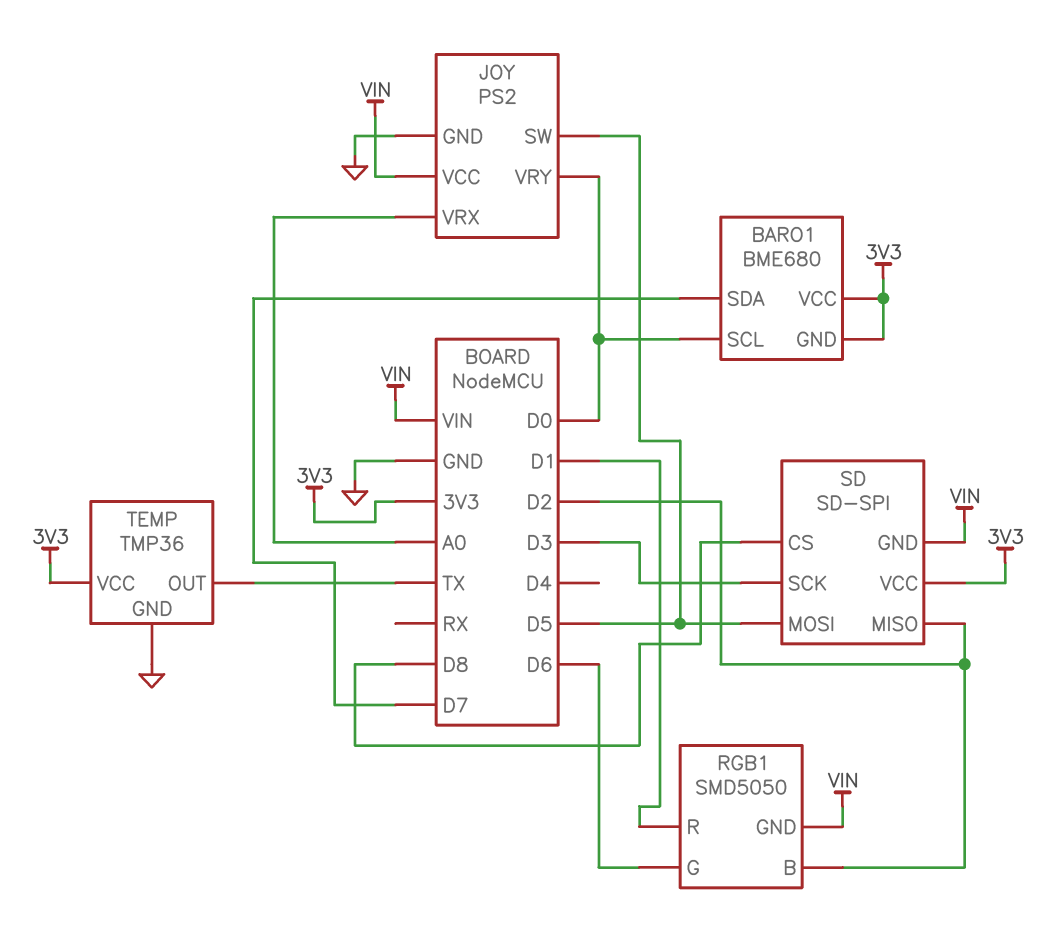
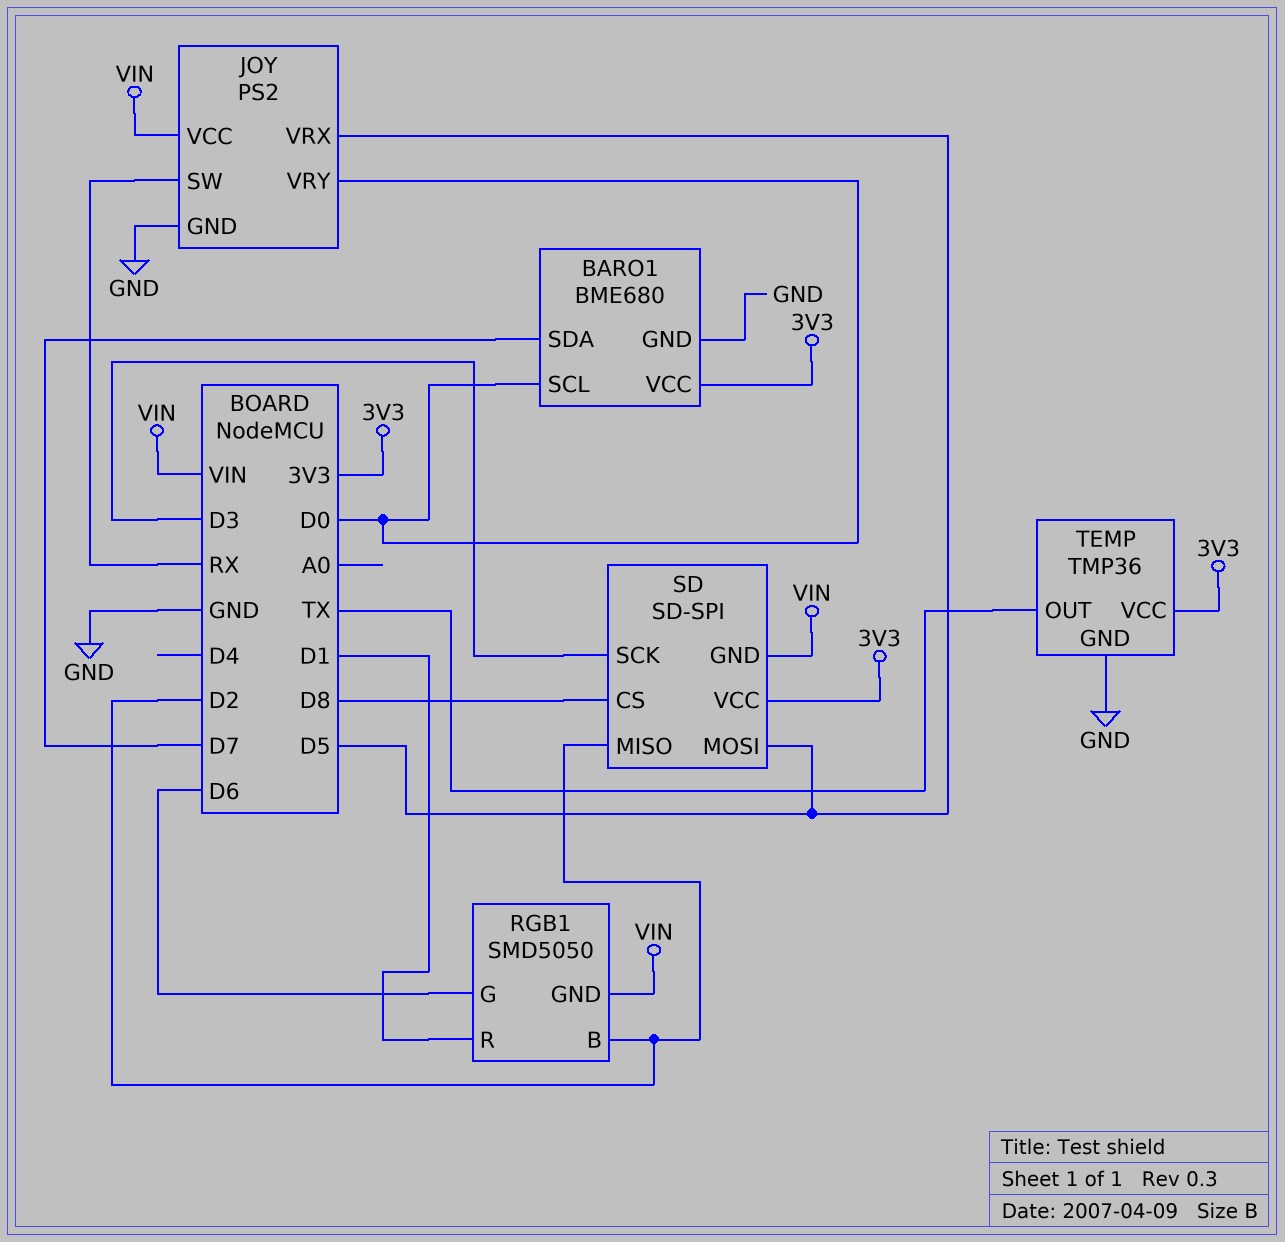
BARO1 pin GND: 3V3 -> GND
JOY pin SW: D5 -> RX
JOY pin VRX: A0 -> D5

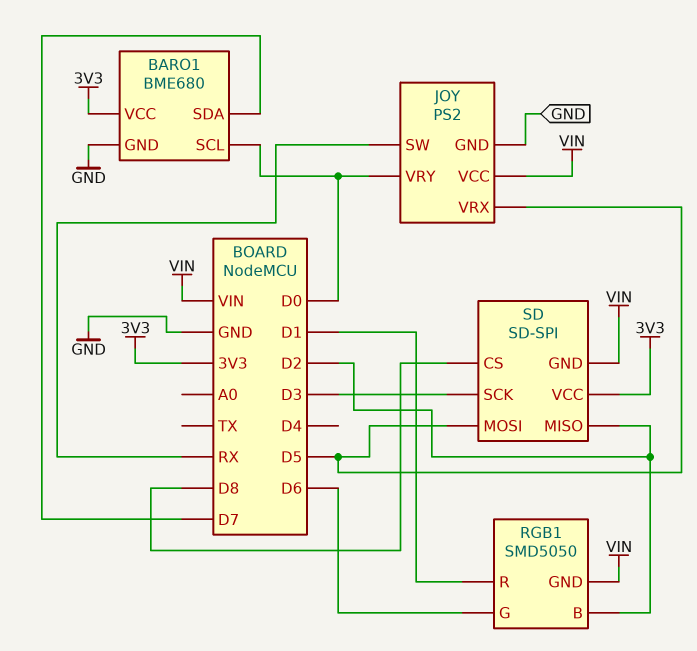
TEMP: TMP36 -> none
TEMP pin GND: GND -> none
TEMP pin OUT: TX -> none
TEMP pin VCC: 3V3 -> none

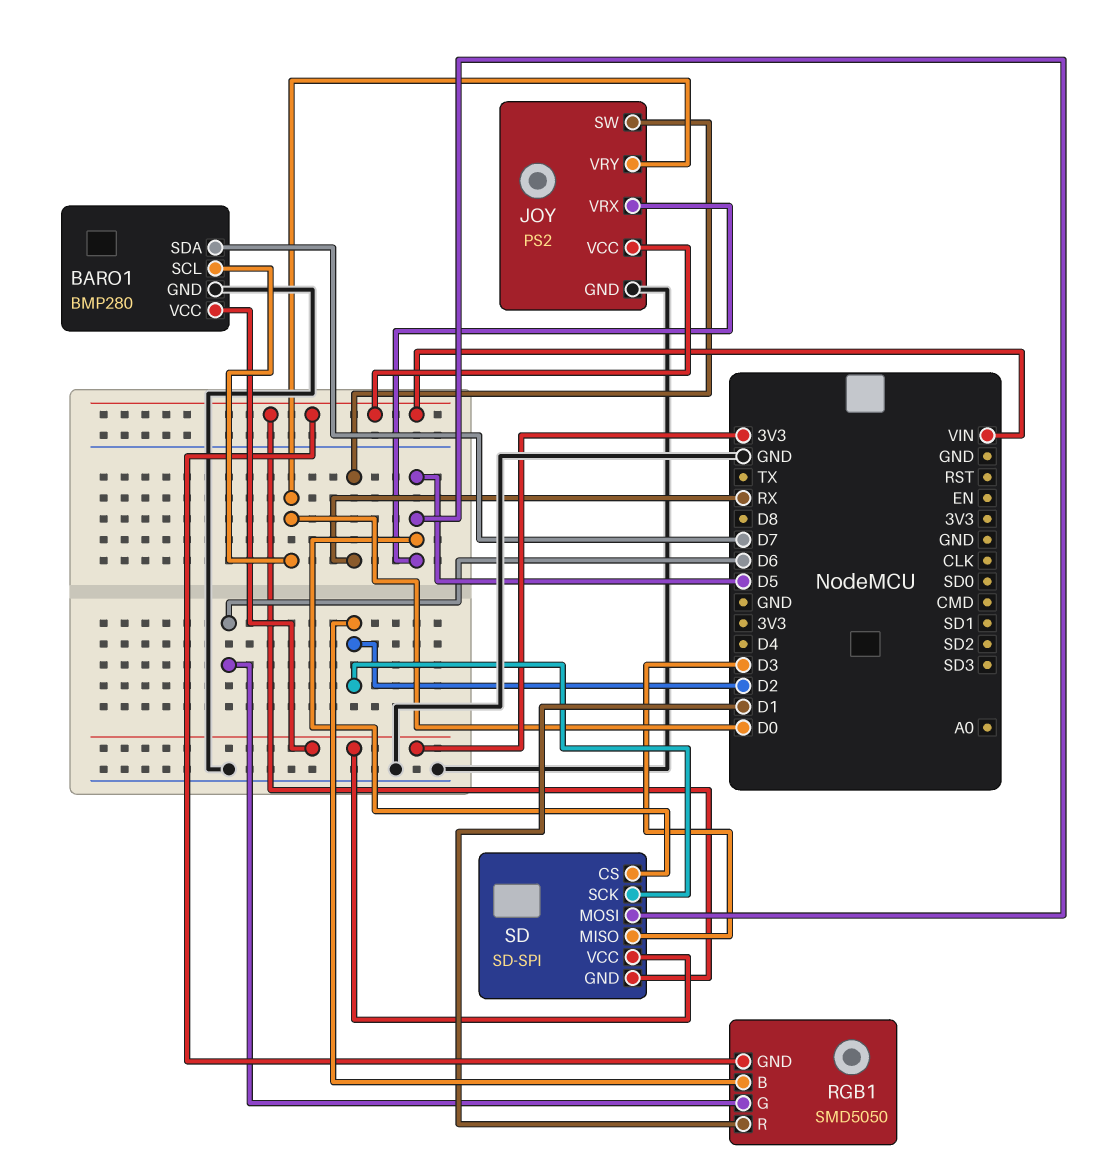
BARO1: BME680 -> BMP280
SD pin CS: D8 -> D5
SD pin MISO: D2 -> D3
SD pin SCK: D3 -> D2

